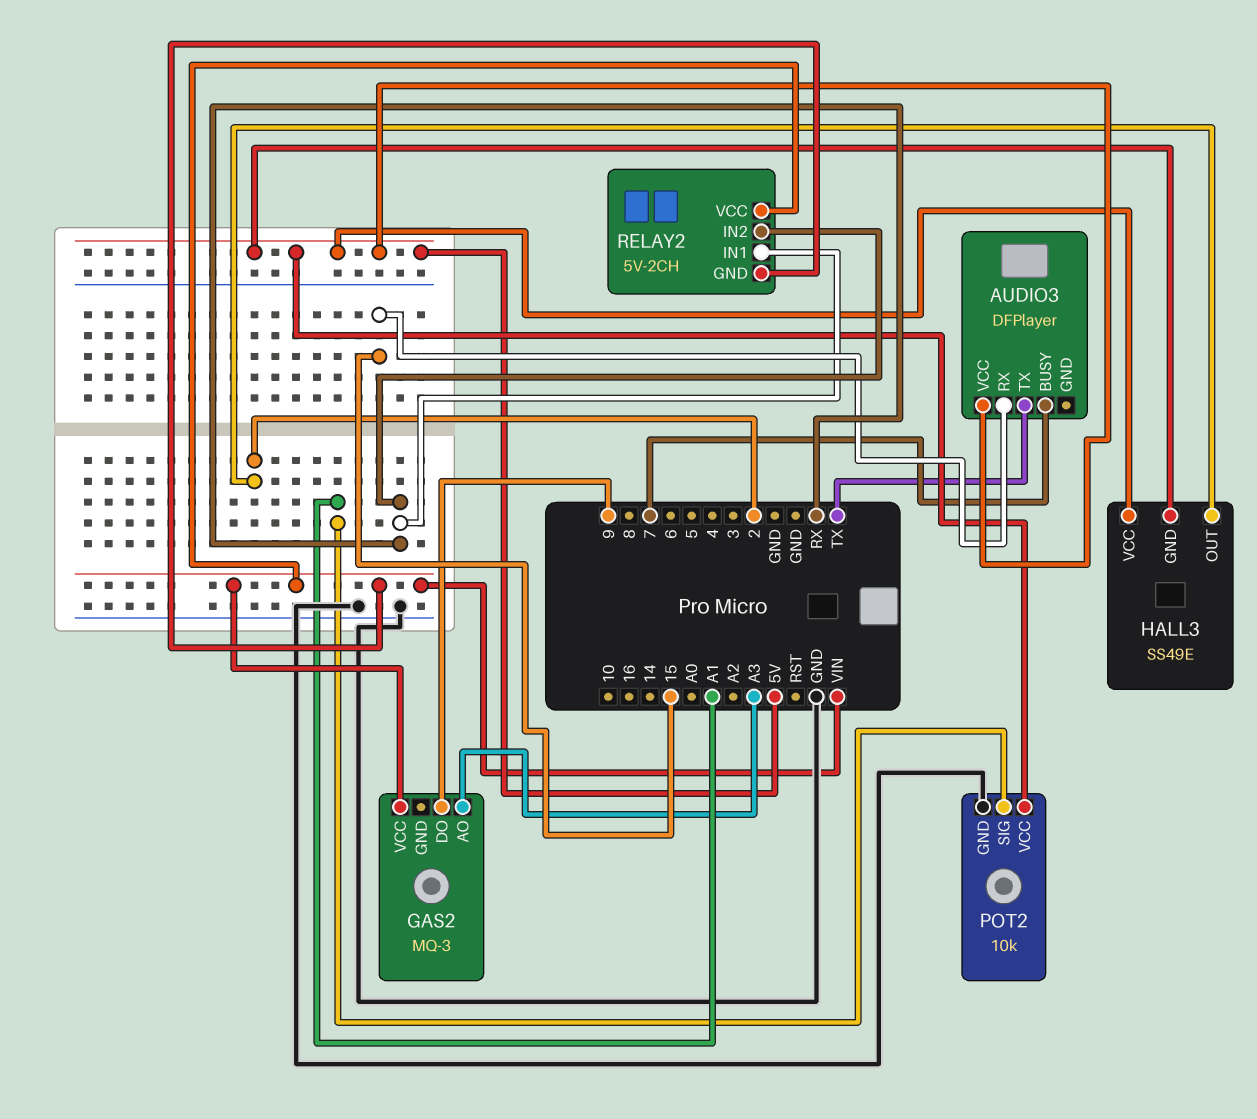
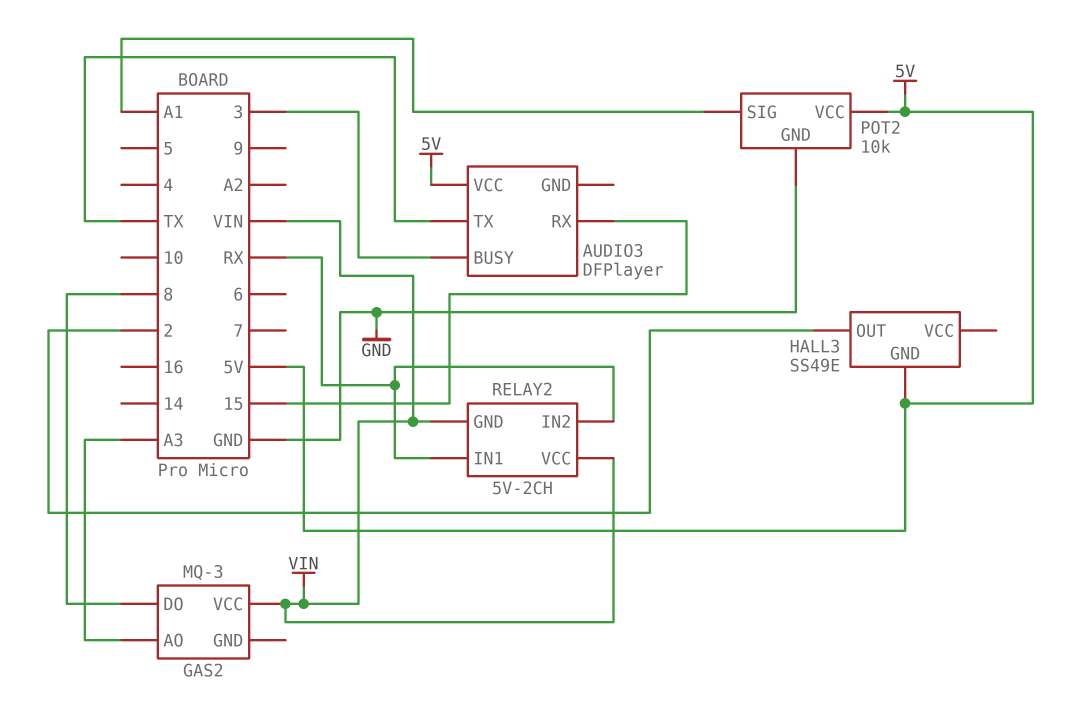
AUDIO3 pin BUSY: 7 -> 3
GAS2 pin DO: 9 -> 8
HALL3 pin VCC: 5V -> none

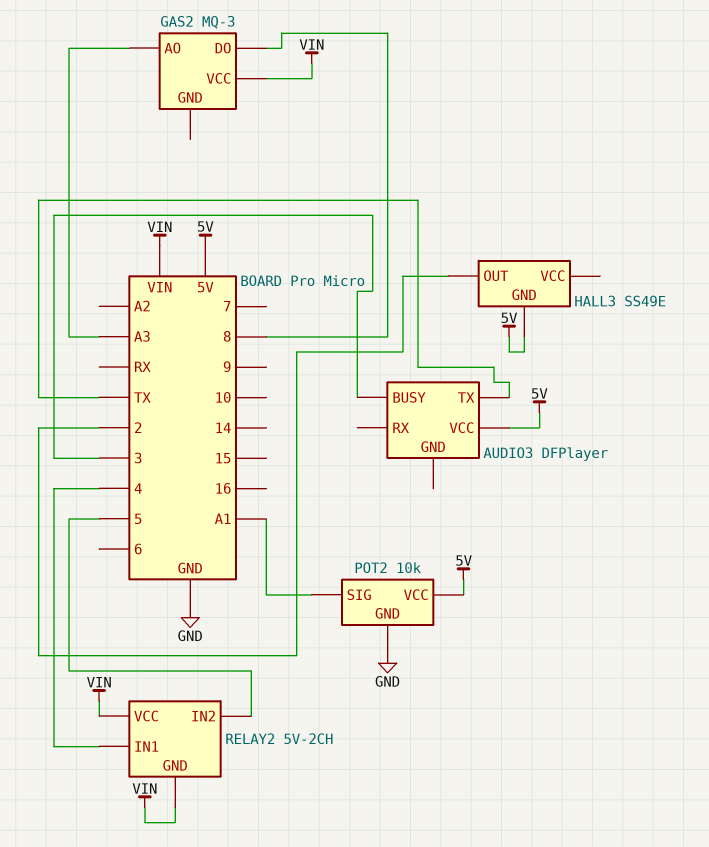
AUDIO3 pin RX: 15 -> none
RELAY2 pin IN1: RX -> 4
RELAY2 pin IN2: RX -> 5

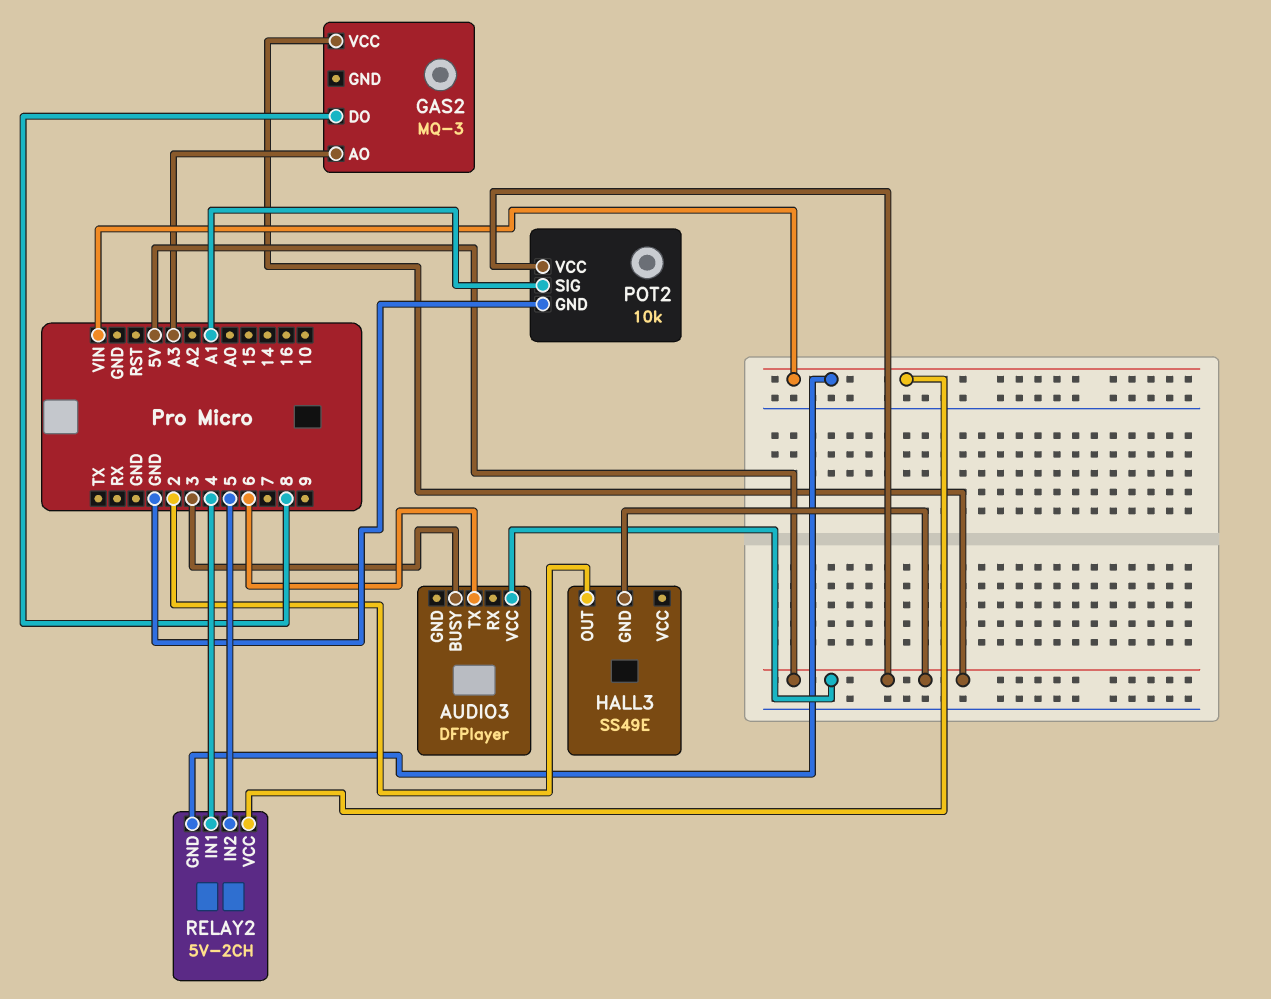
AUDIO3 pin TX: TX -> 6
GAS2 pin VCC: VIN -> 5V

